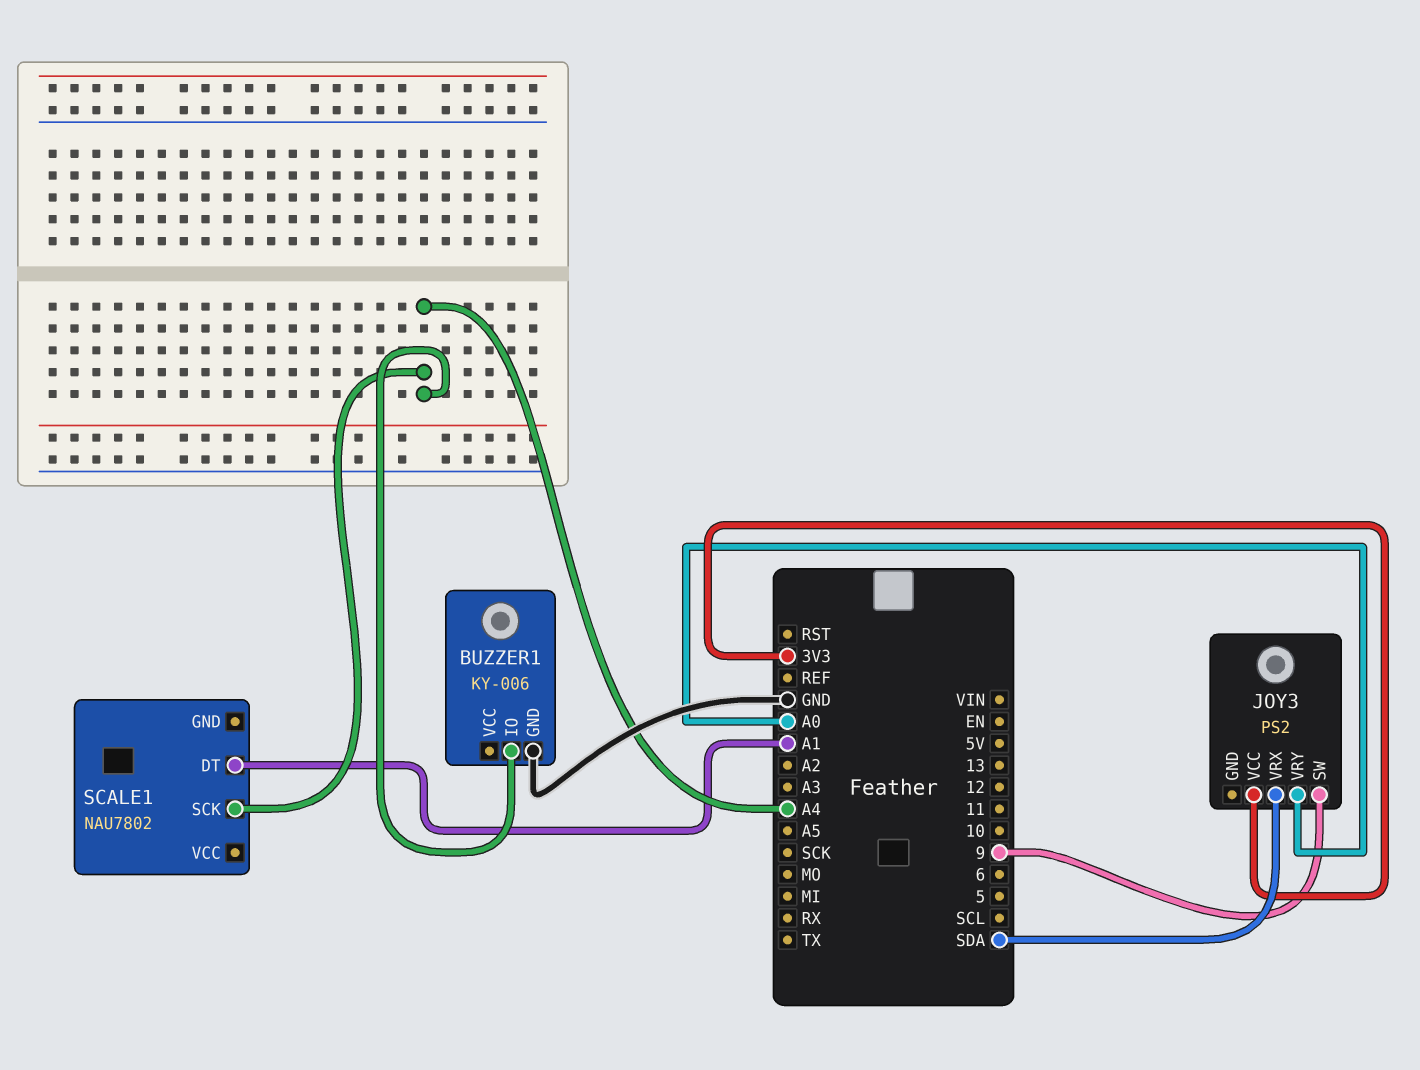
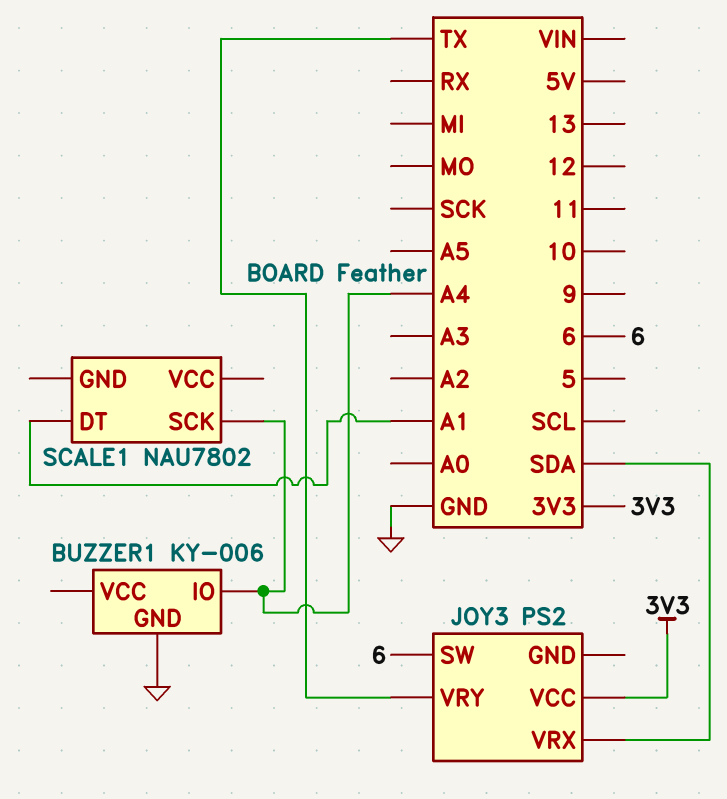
JOY3 pin SW: 9 -> 6
JOY3 pin VRY: A0 -> TX

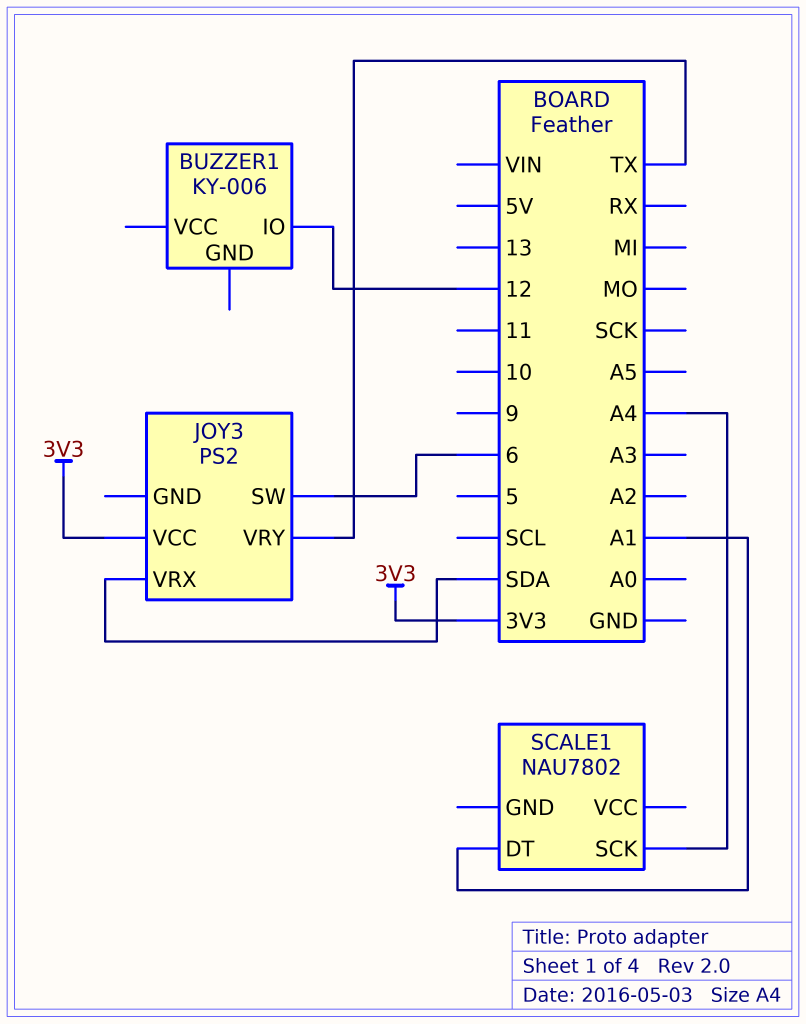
BUZZER1 pin GND: GND -> none
BUZZER1 pin IO: A4 -> 12

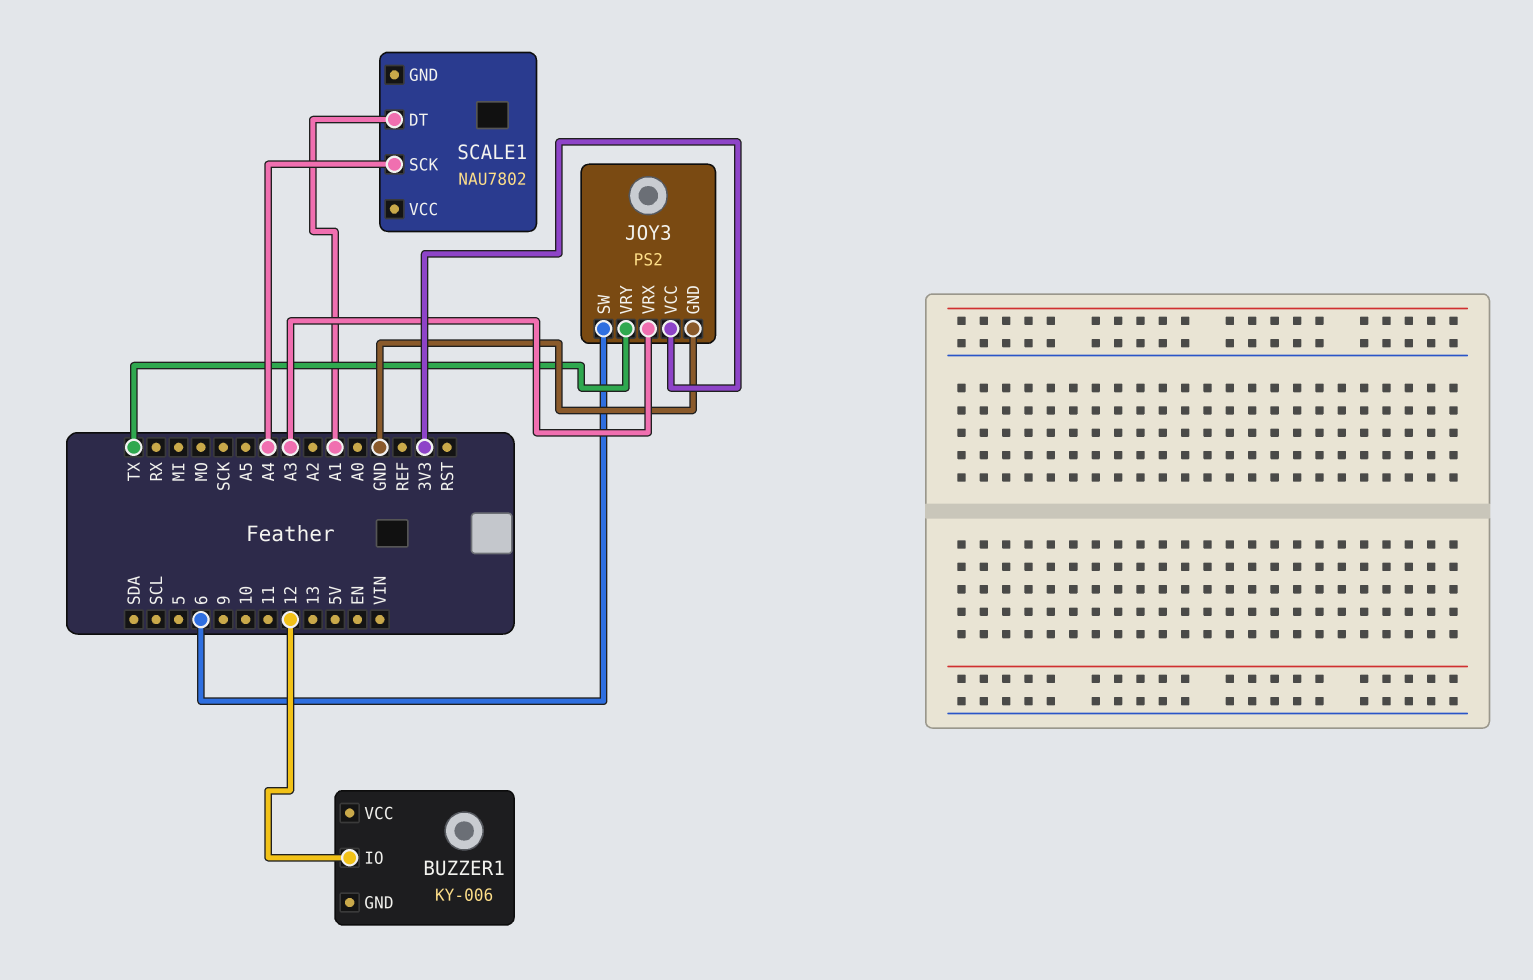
JOY3 pin GND: none -> GND
JOY3 pin VRX: SDA -> A3

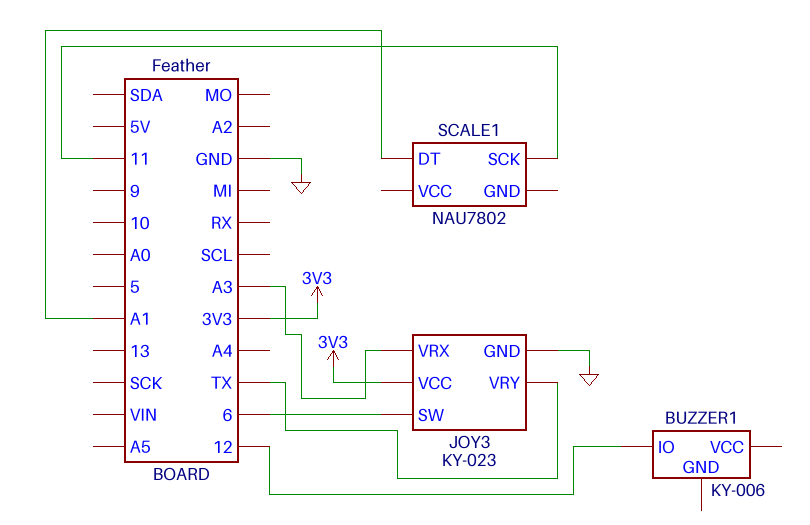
JOY3: PS2 -> KY-023
SCALE1 pin SCK: A4 -> 11

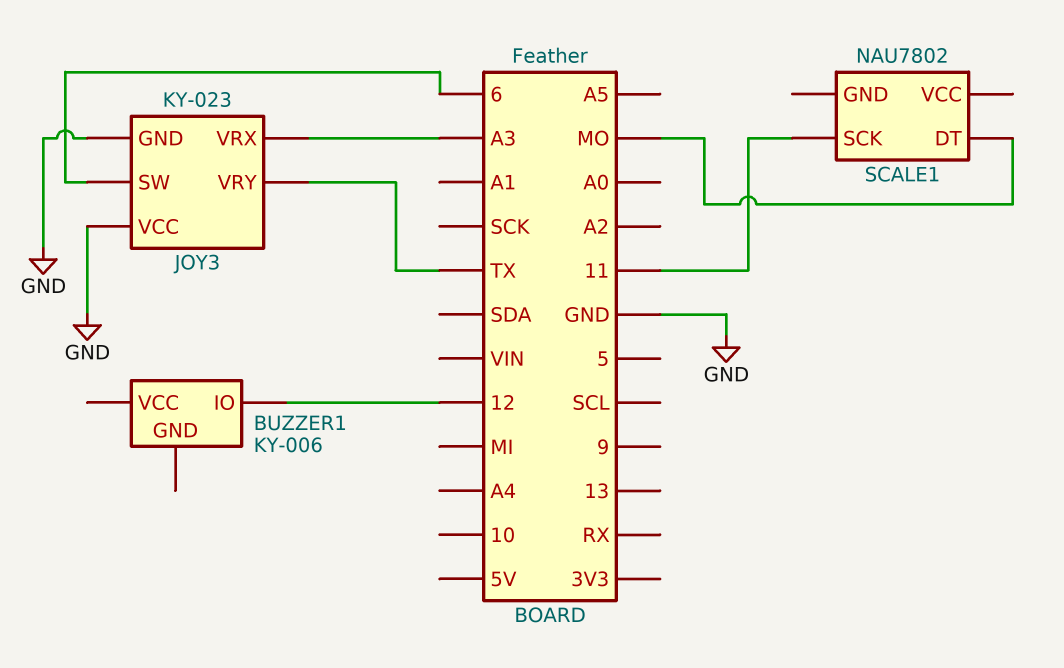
JOY3 pin VCC: 3V3 -> GND
SCALE1 pin DT: A1 -> MO

